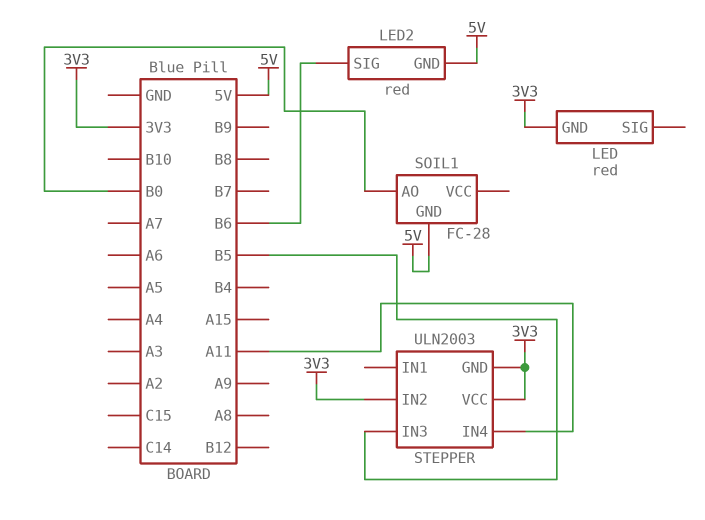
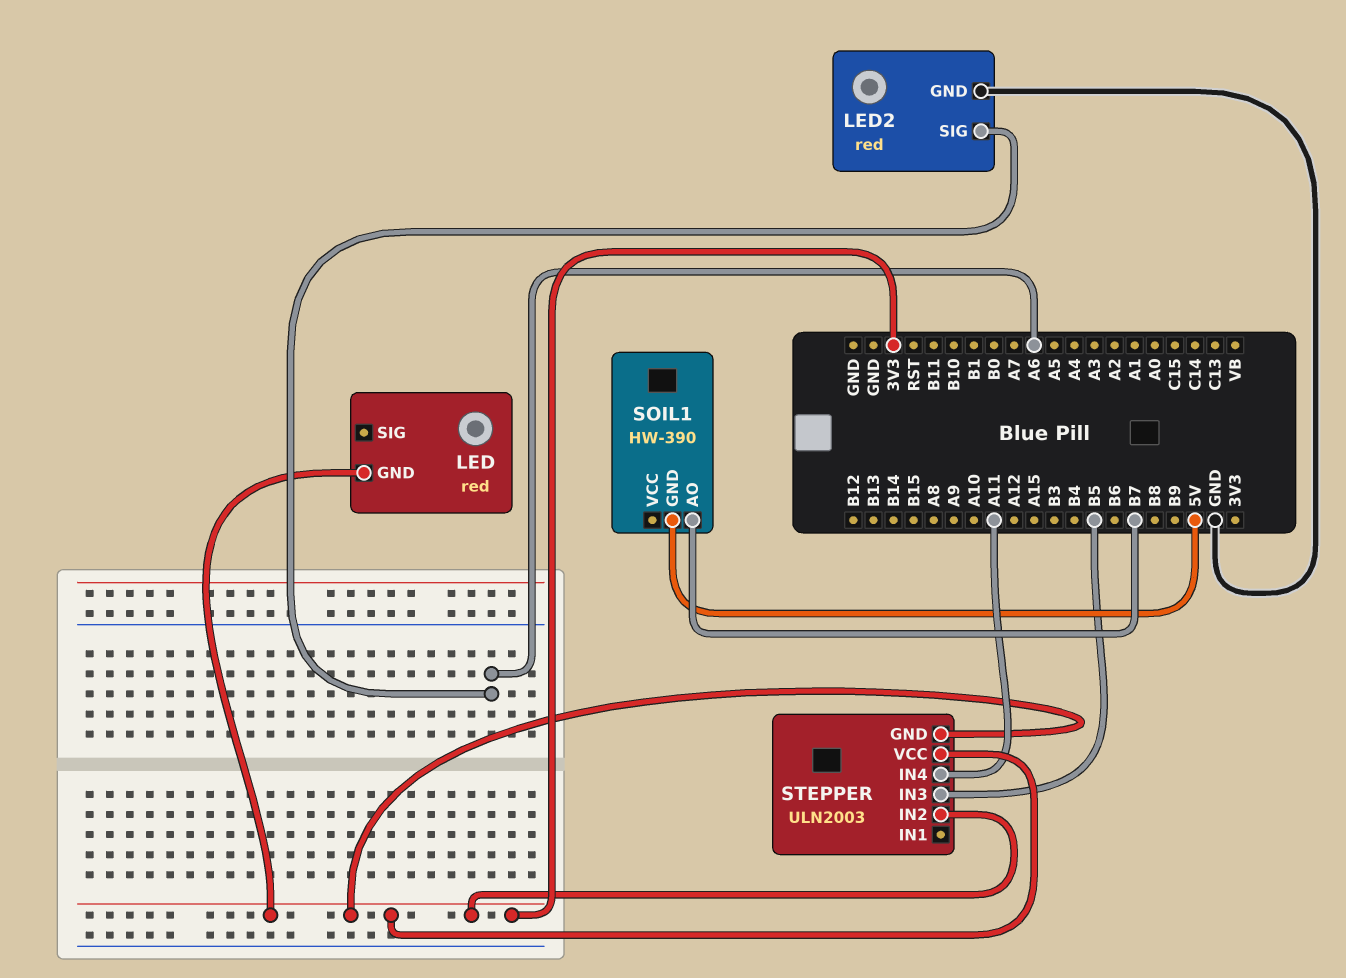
LED2 pin GND: 5V -> GND
LED2 pin SIG: B6 -> A6
SOIL1: FC-28 -> HW-390
SOIL1 pin AO: B0 -> B7

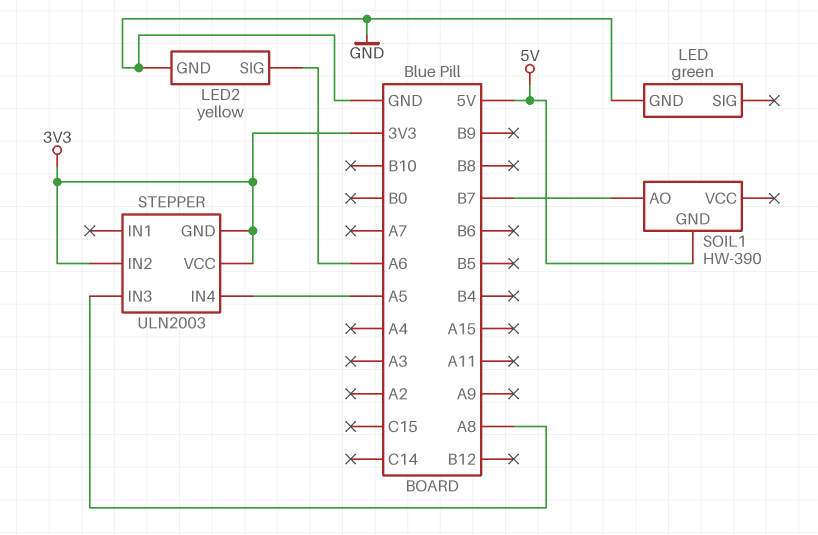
LED: red -> green
LED pin GND: 3V3 -> GND
LED2: red -> yellow
STEPPER pin IN3: B5 -> A8
STEPPER pin IN4: A11 -> A5

